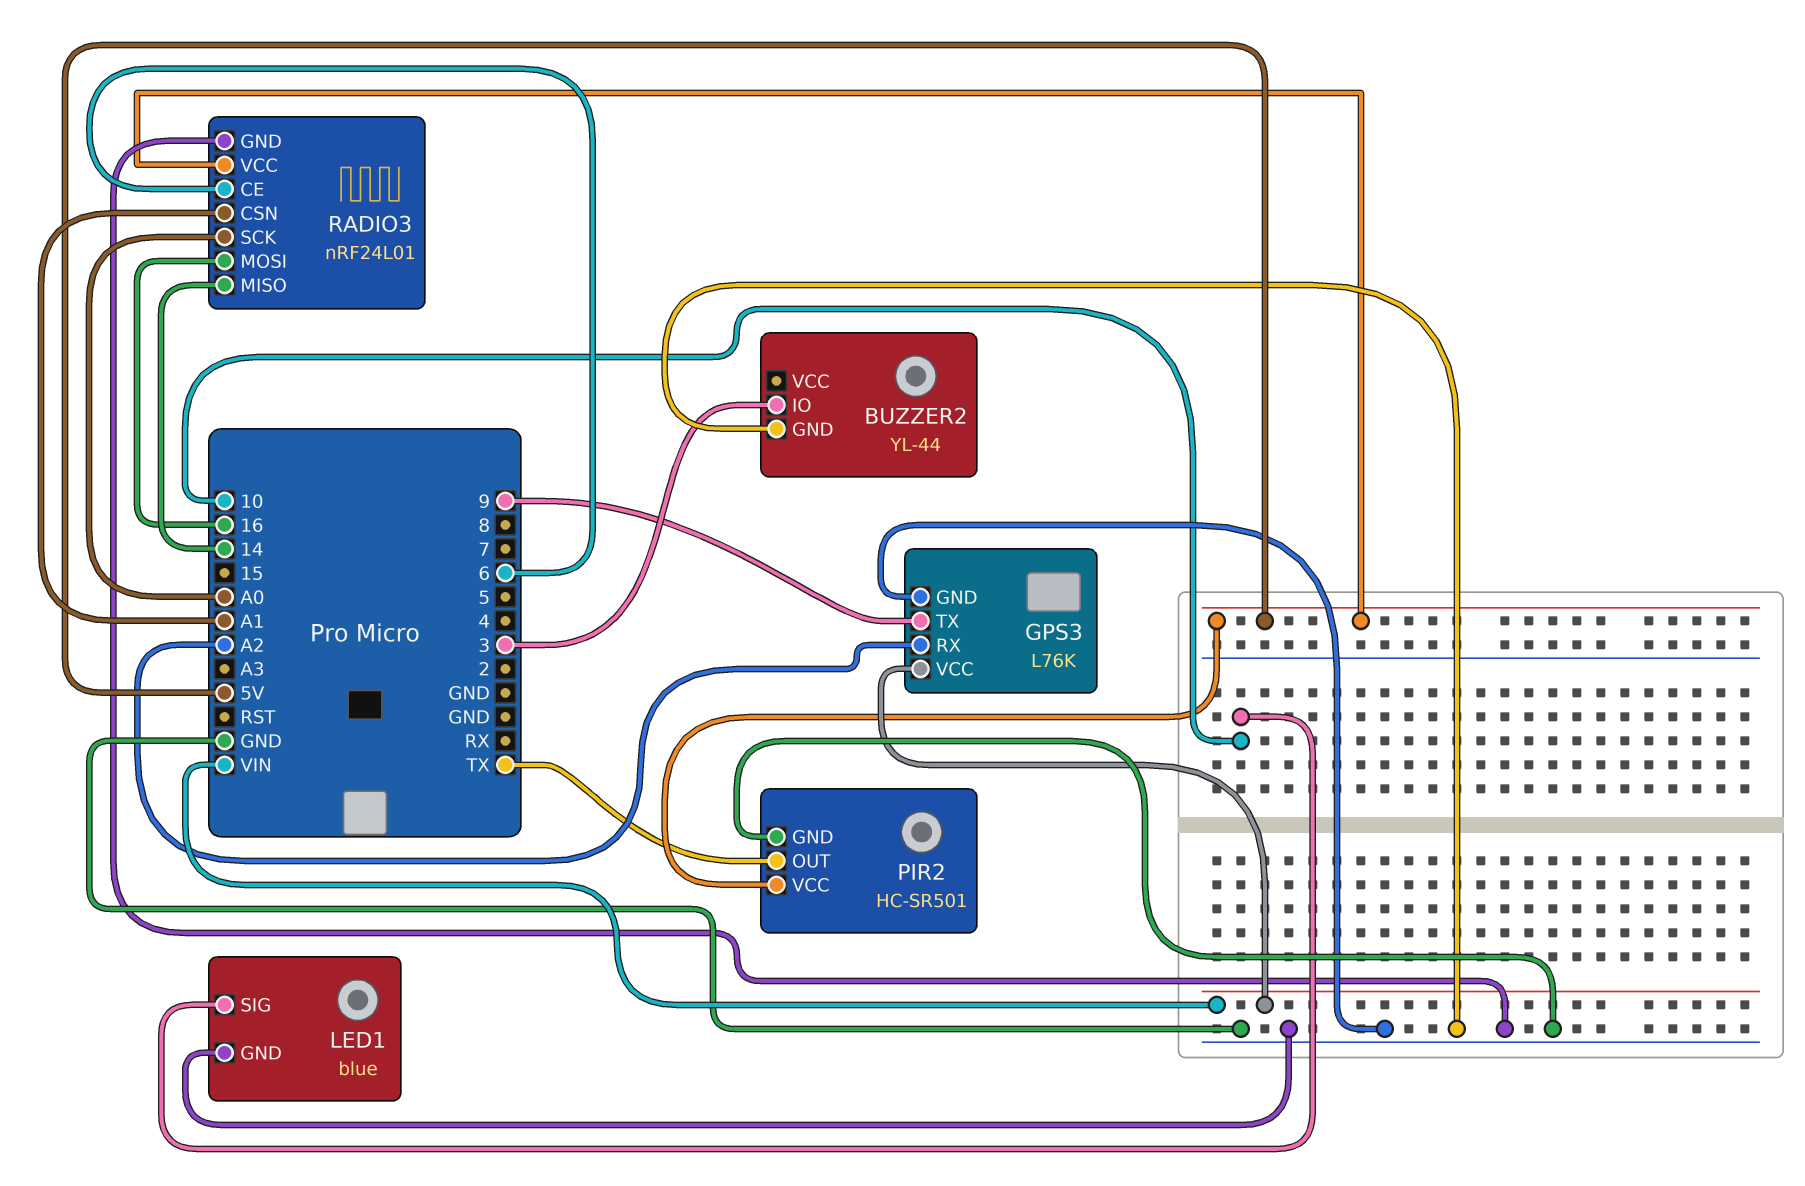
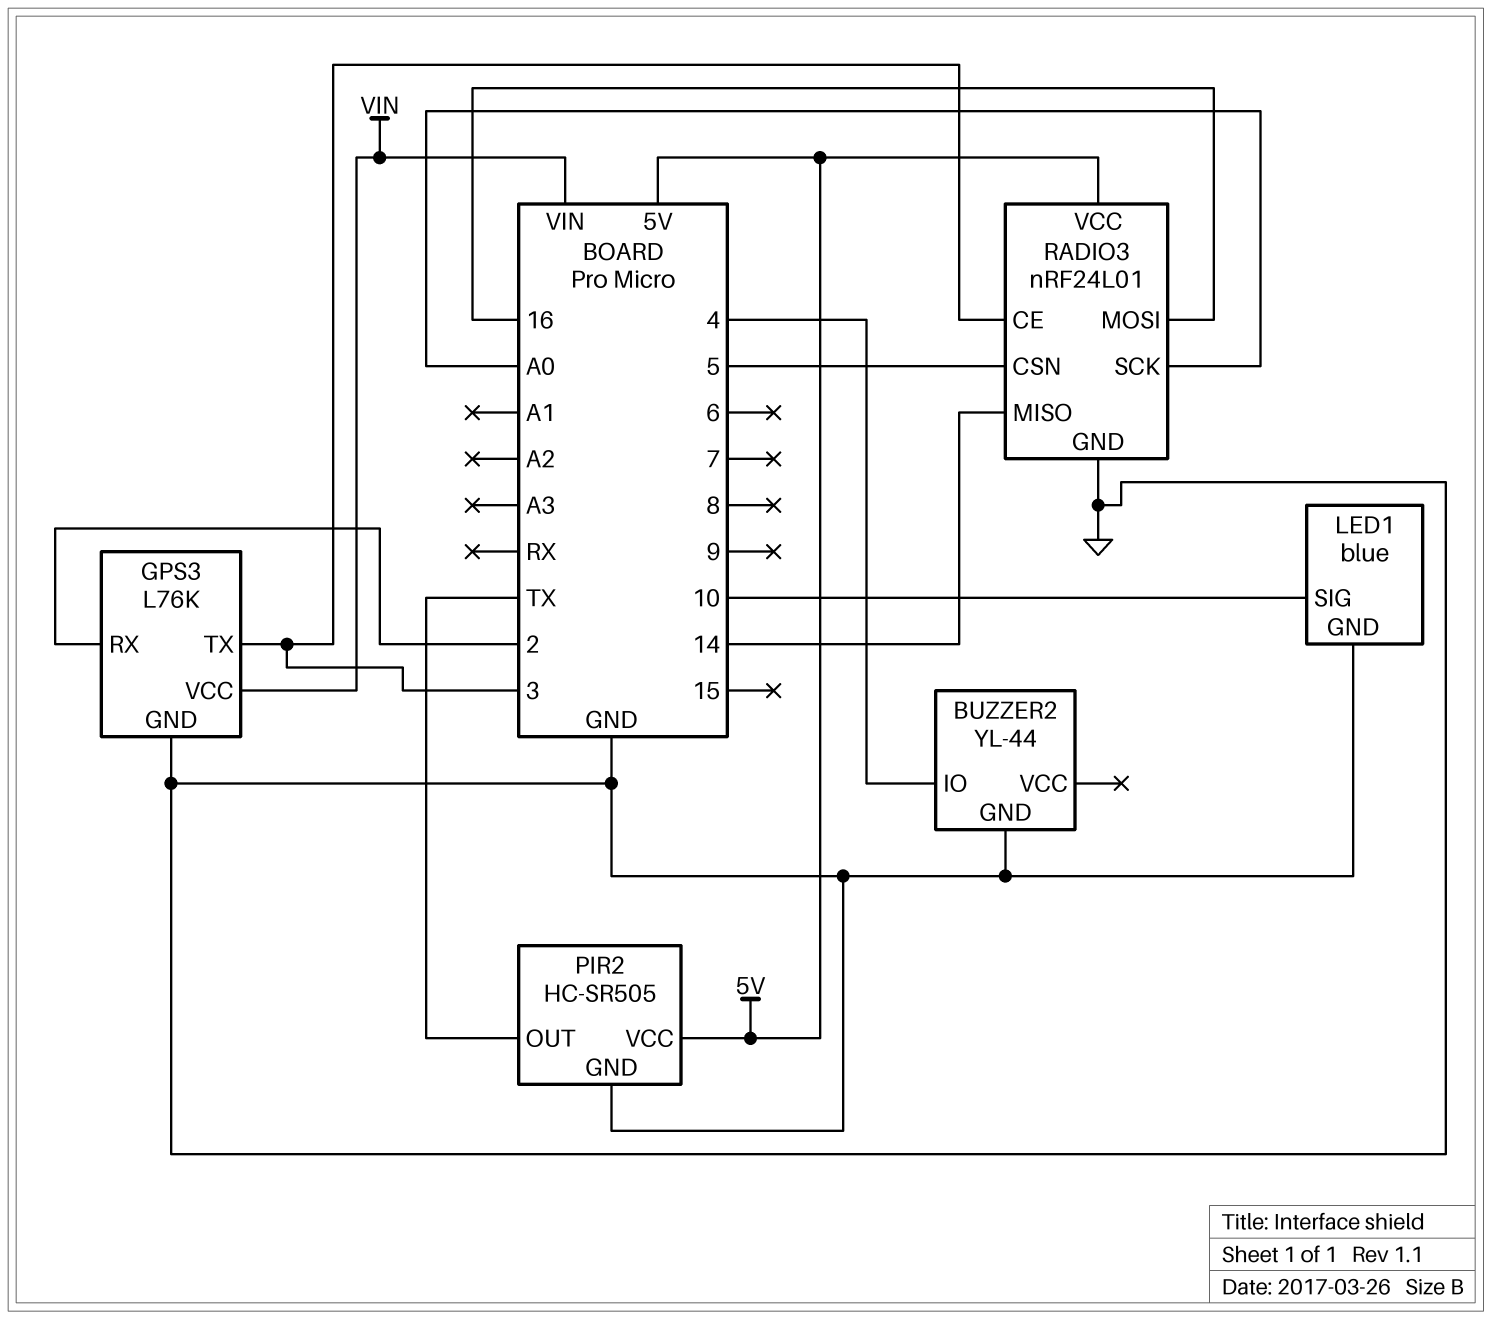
BUZZER2 pin IO: 3 -> 4
GPS3 pin RX: A2 -> 2
GPS3 pin TX: 9 -> 3
PIR2: HC-SR501 -> HC-SR505
RADIO3 pin CE: 6 -> 3
RADIO3 pin CSN: A1 -> 5

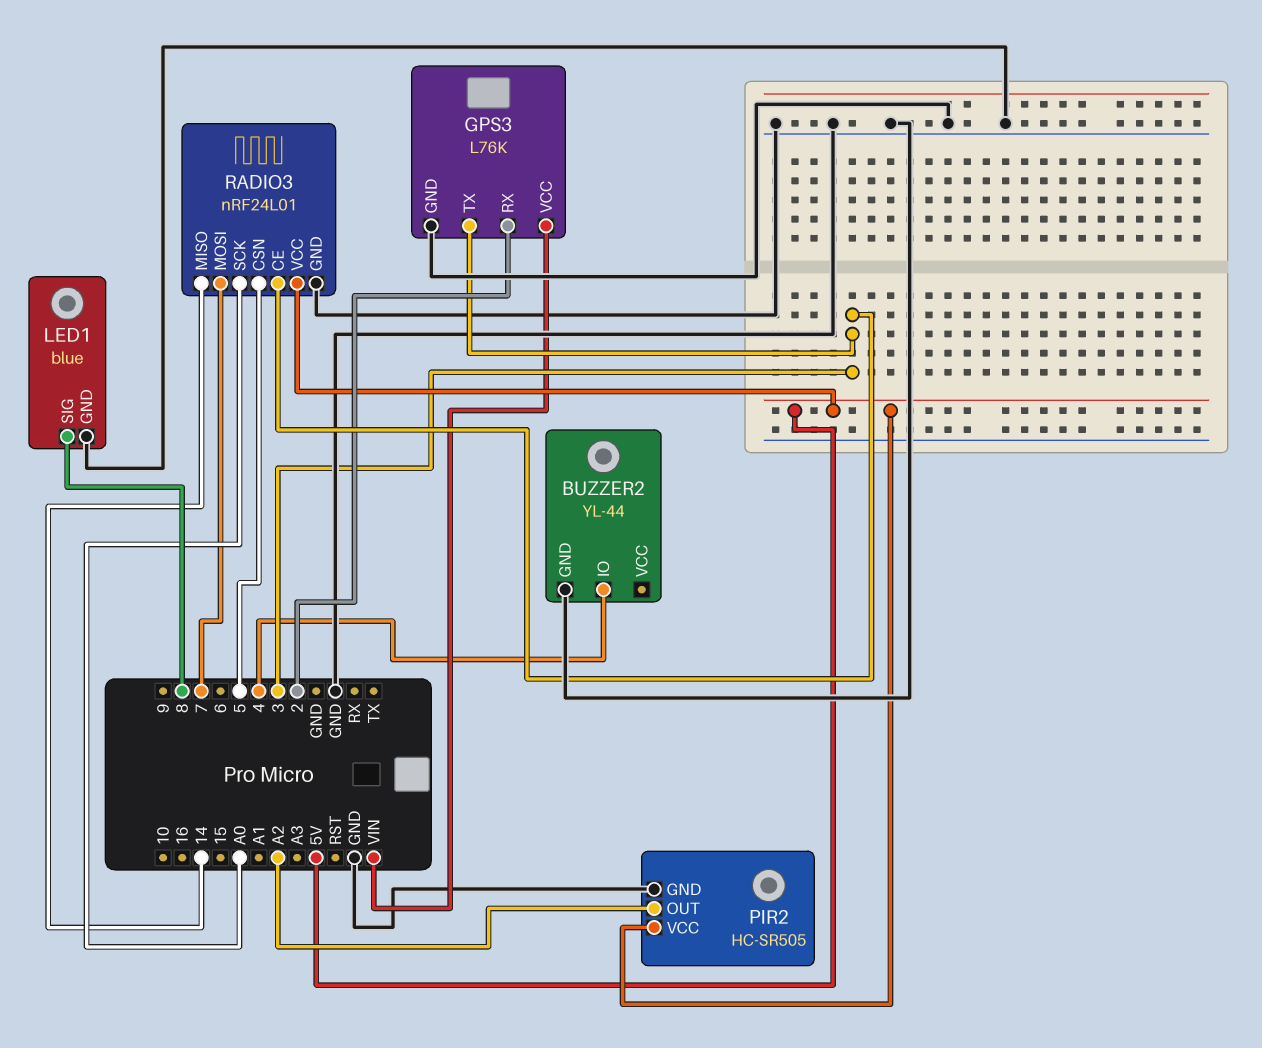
LED1 pin SIG: 10 -> 8
PIR2 pin OUT: TX -> A2
RADIO3 pin MOSI: 16 -> 7

